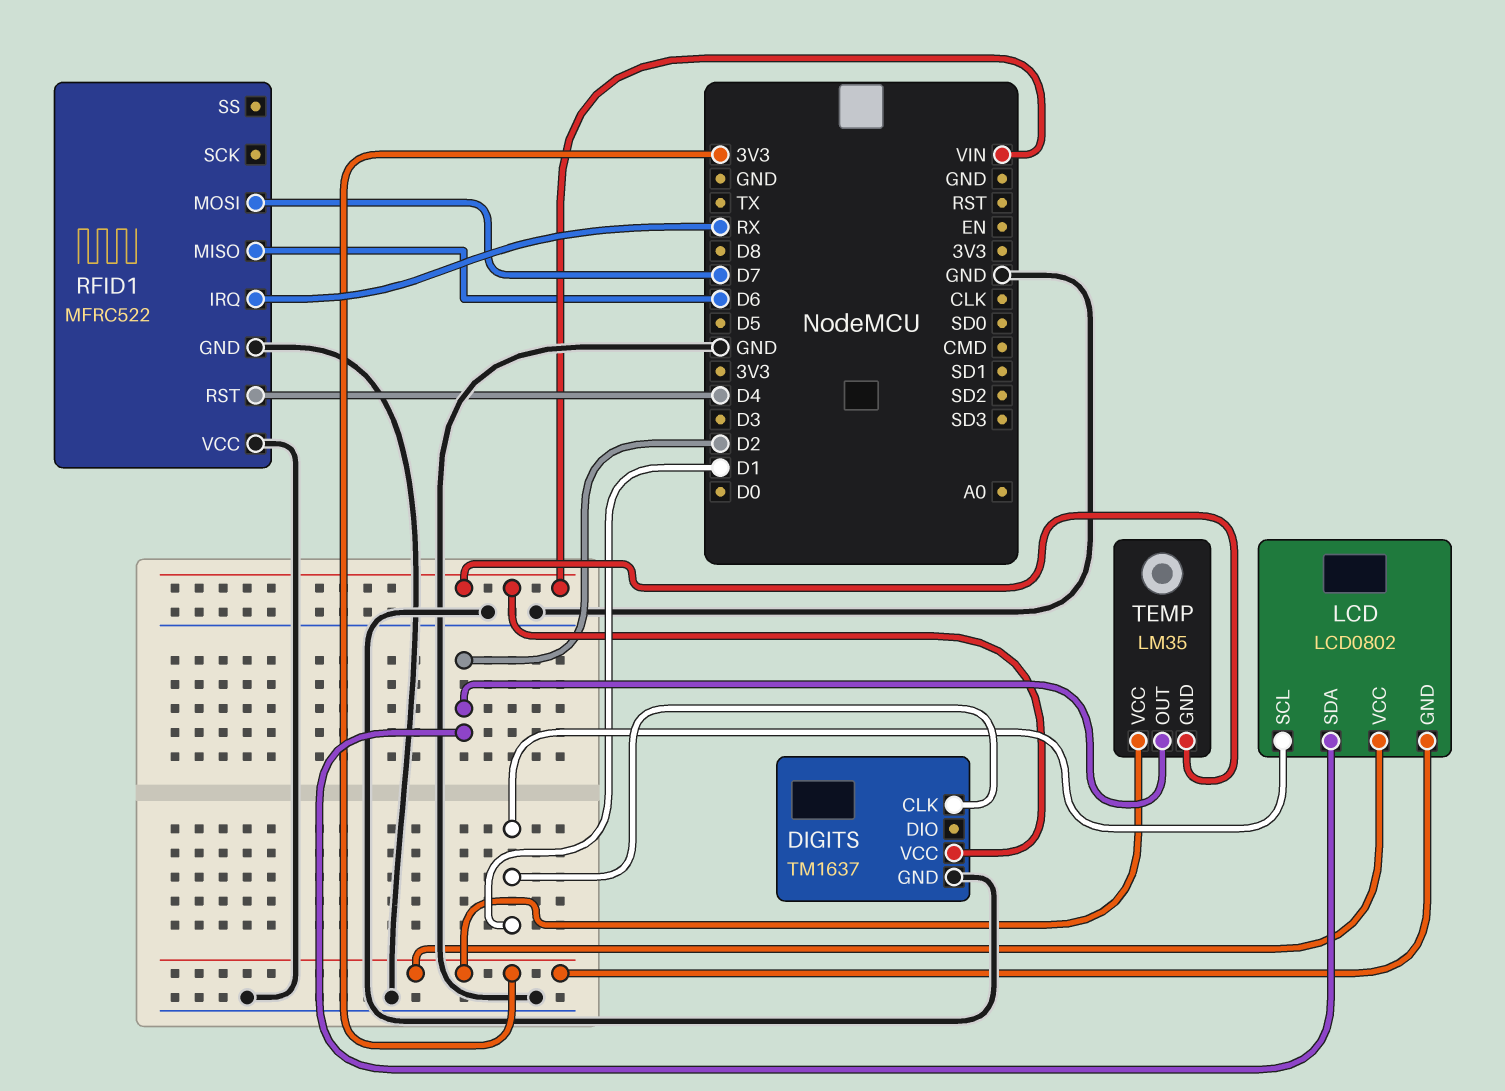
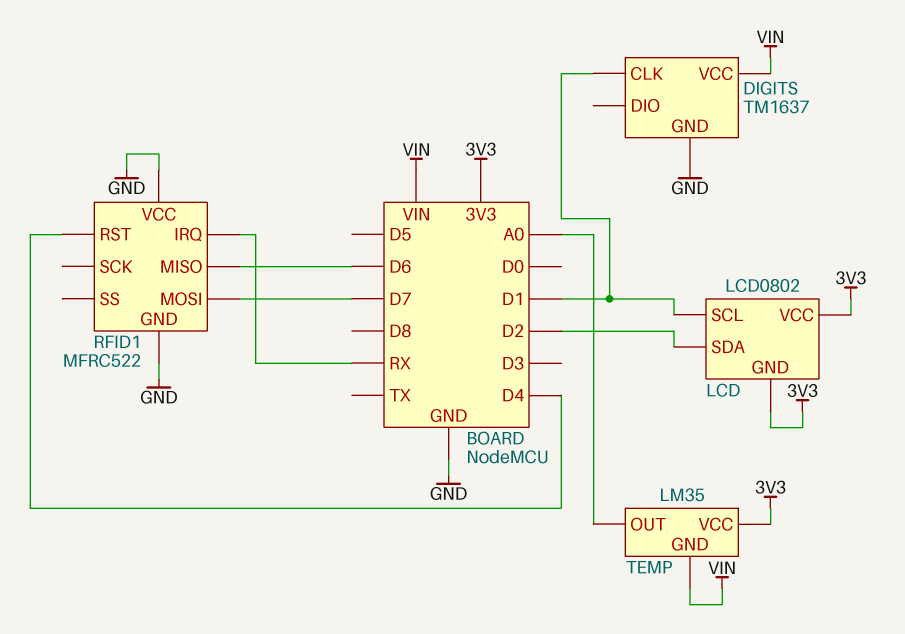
TEMP pin OUT: D2 -> A0

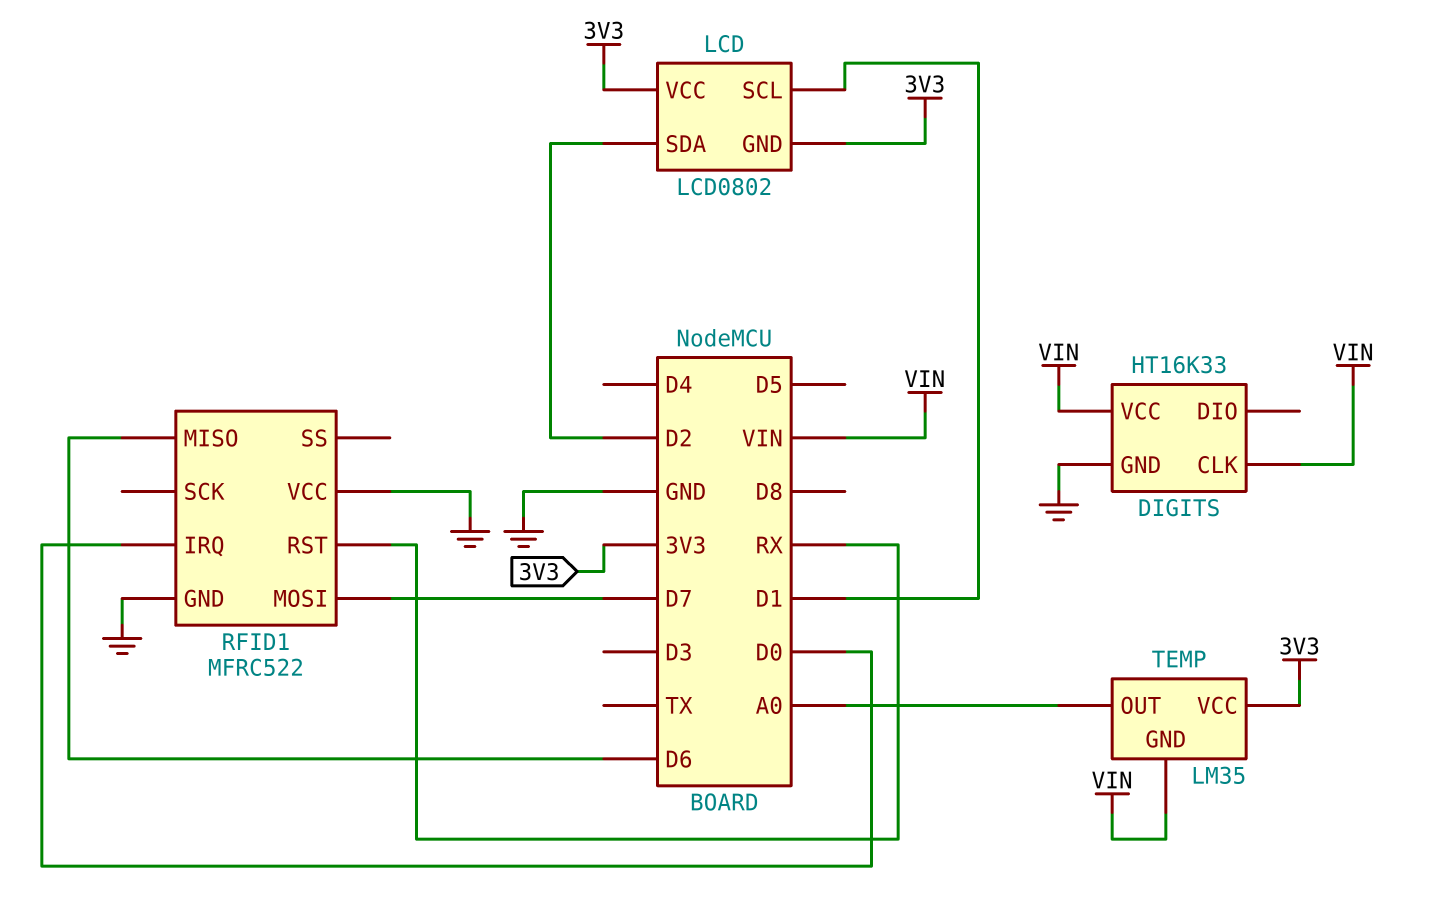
DIGITS: TM1637 -> HT16K33
DIGITS pin CLK: D1 -> VIN
RFID1 pin IRQ: RX -> D0
RFID1 pin RST: D4 -> RX

